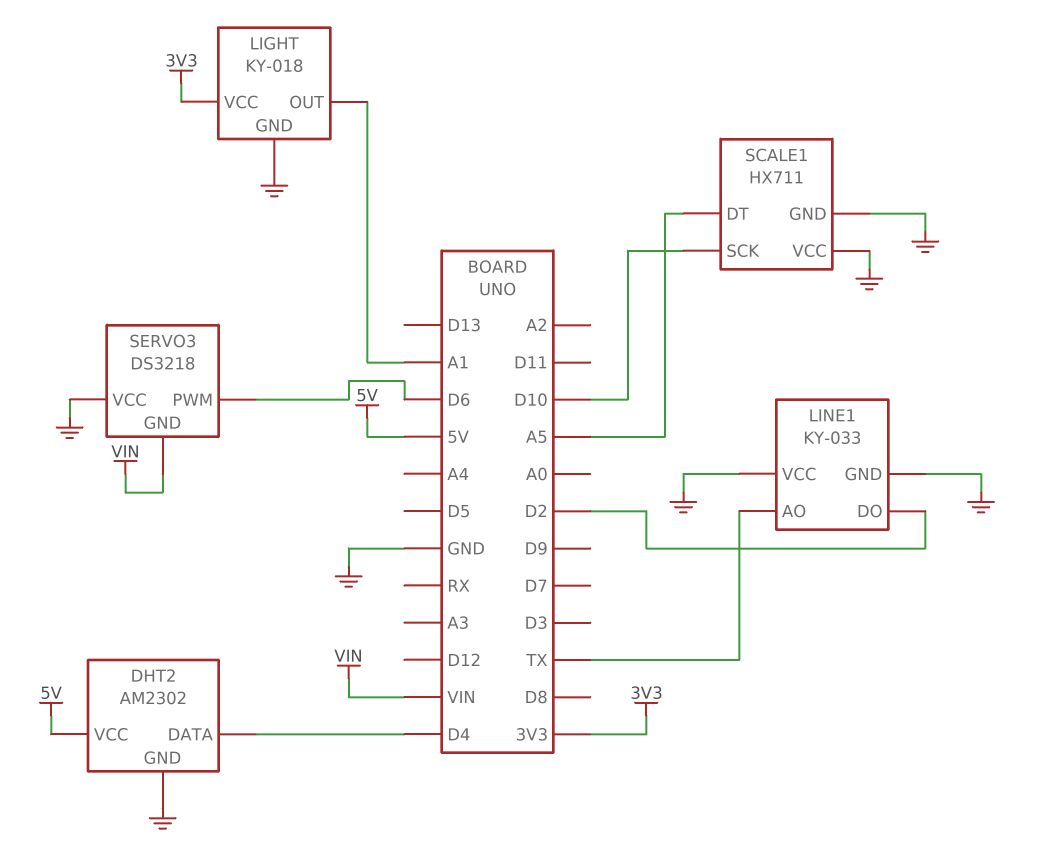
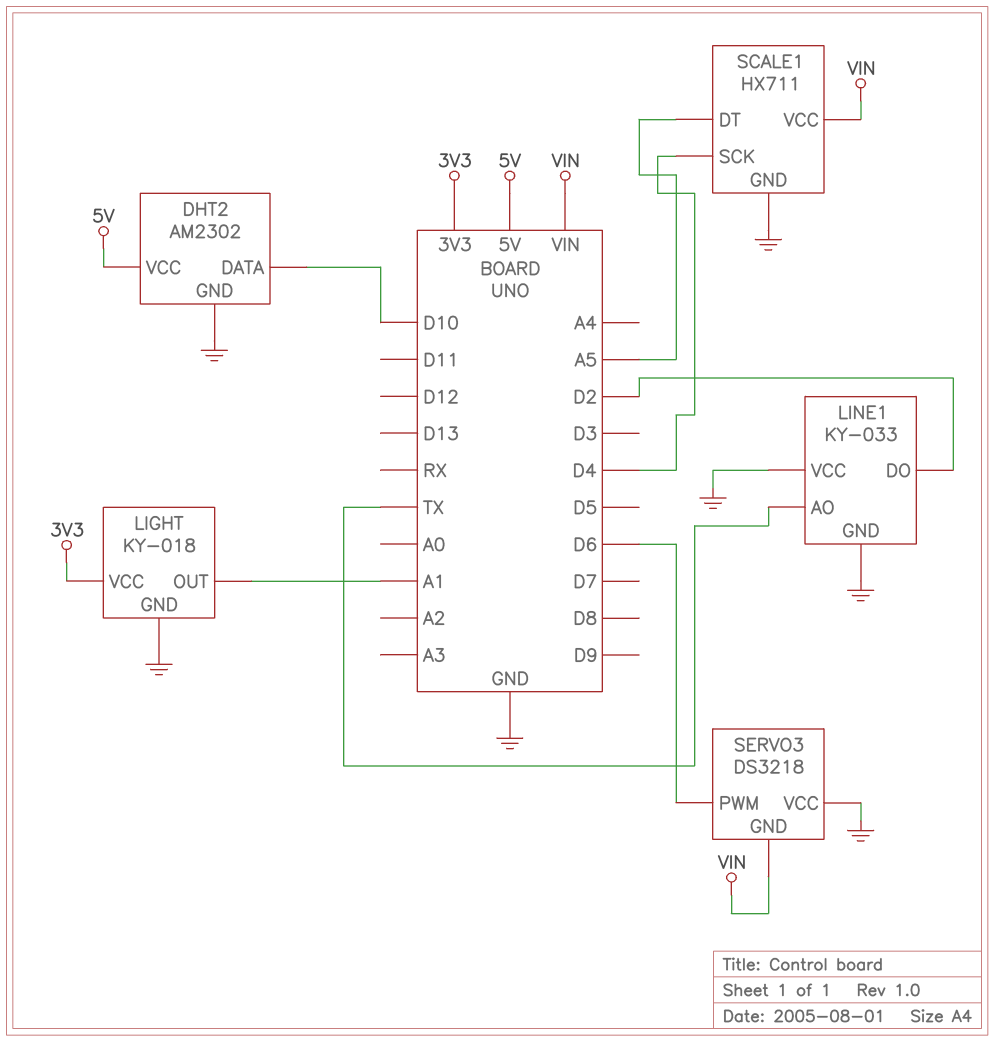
DHT2 pin DATA: D4 -> D10
SCALE1 pin SCK: D10 -> D4
SCALE1 pin VCC: GND -> VIN

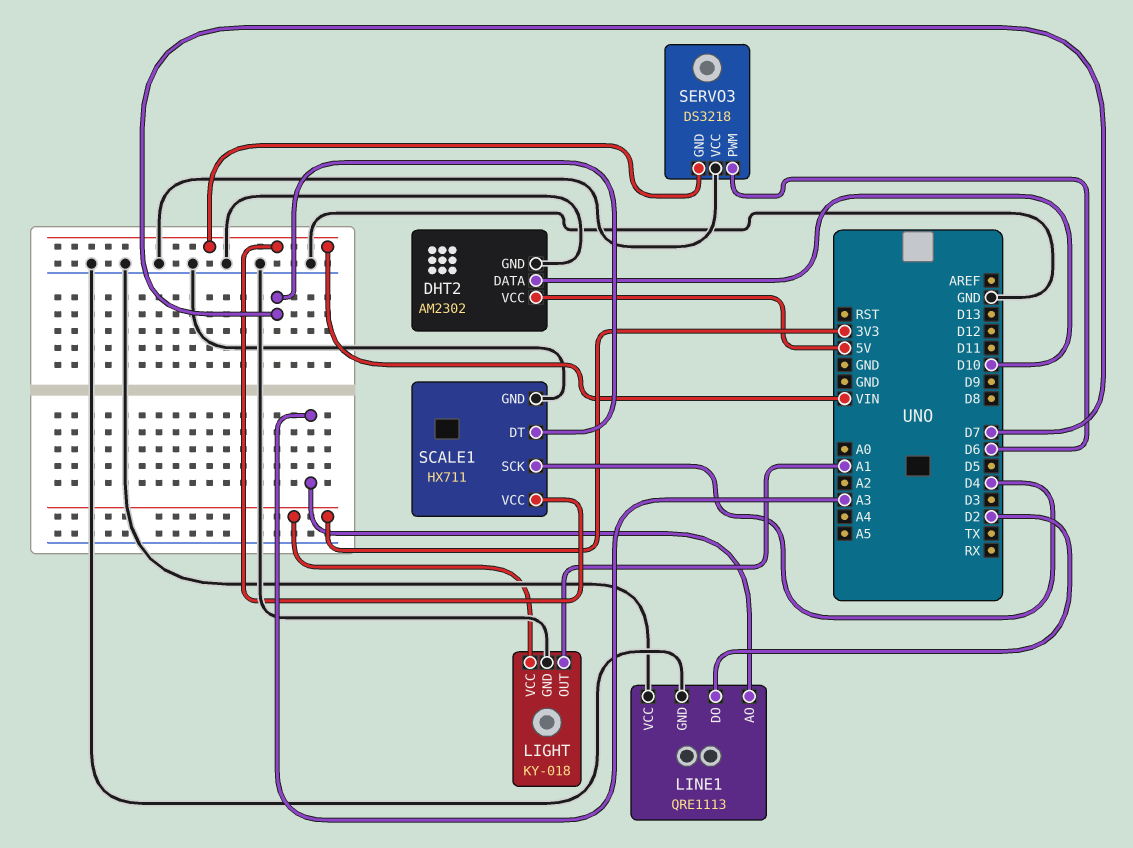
LINE1: KY-033 -> QRE1113
LINE1 pin AO: TX -> A3
SCALE1 pin DT: A5 -> D7

